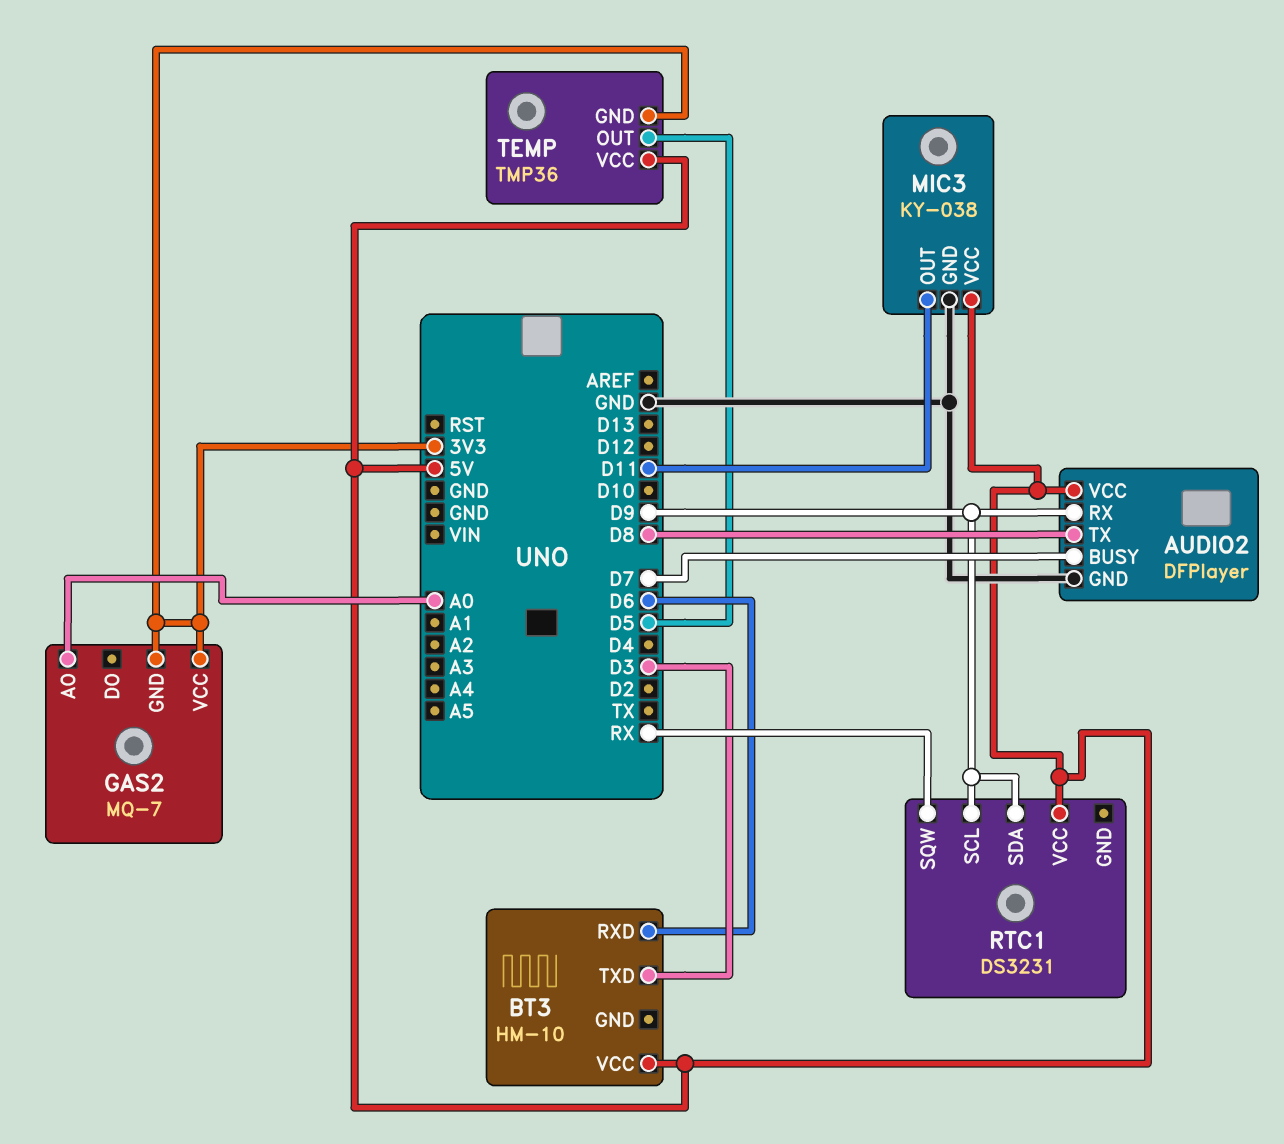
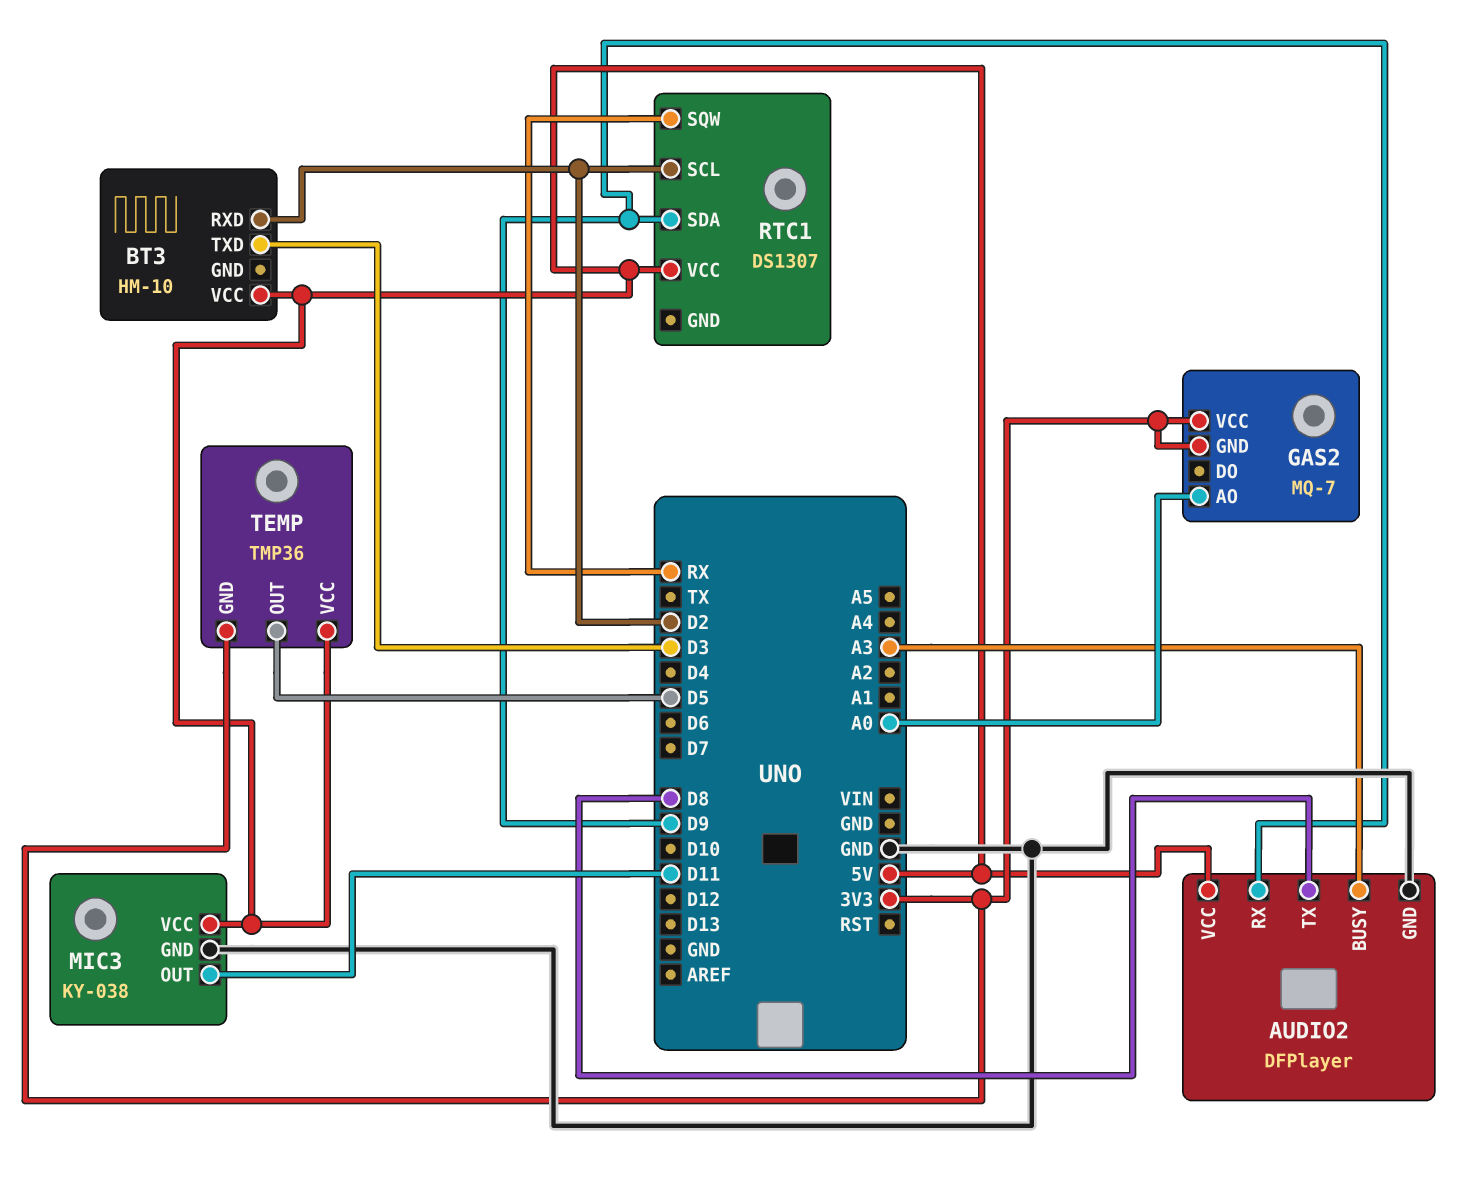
AUDIO2 pin BUSY: D7 -> A3
BT3 pin RXD: D6 -> D2
RTC1: DS3231 -> DS1307
RTC1 pin SCL: D9 -> D2

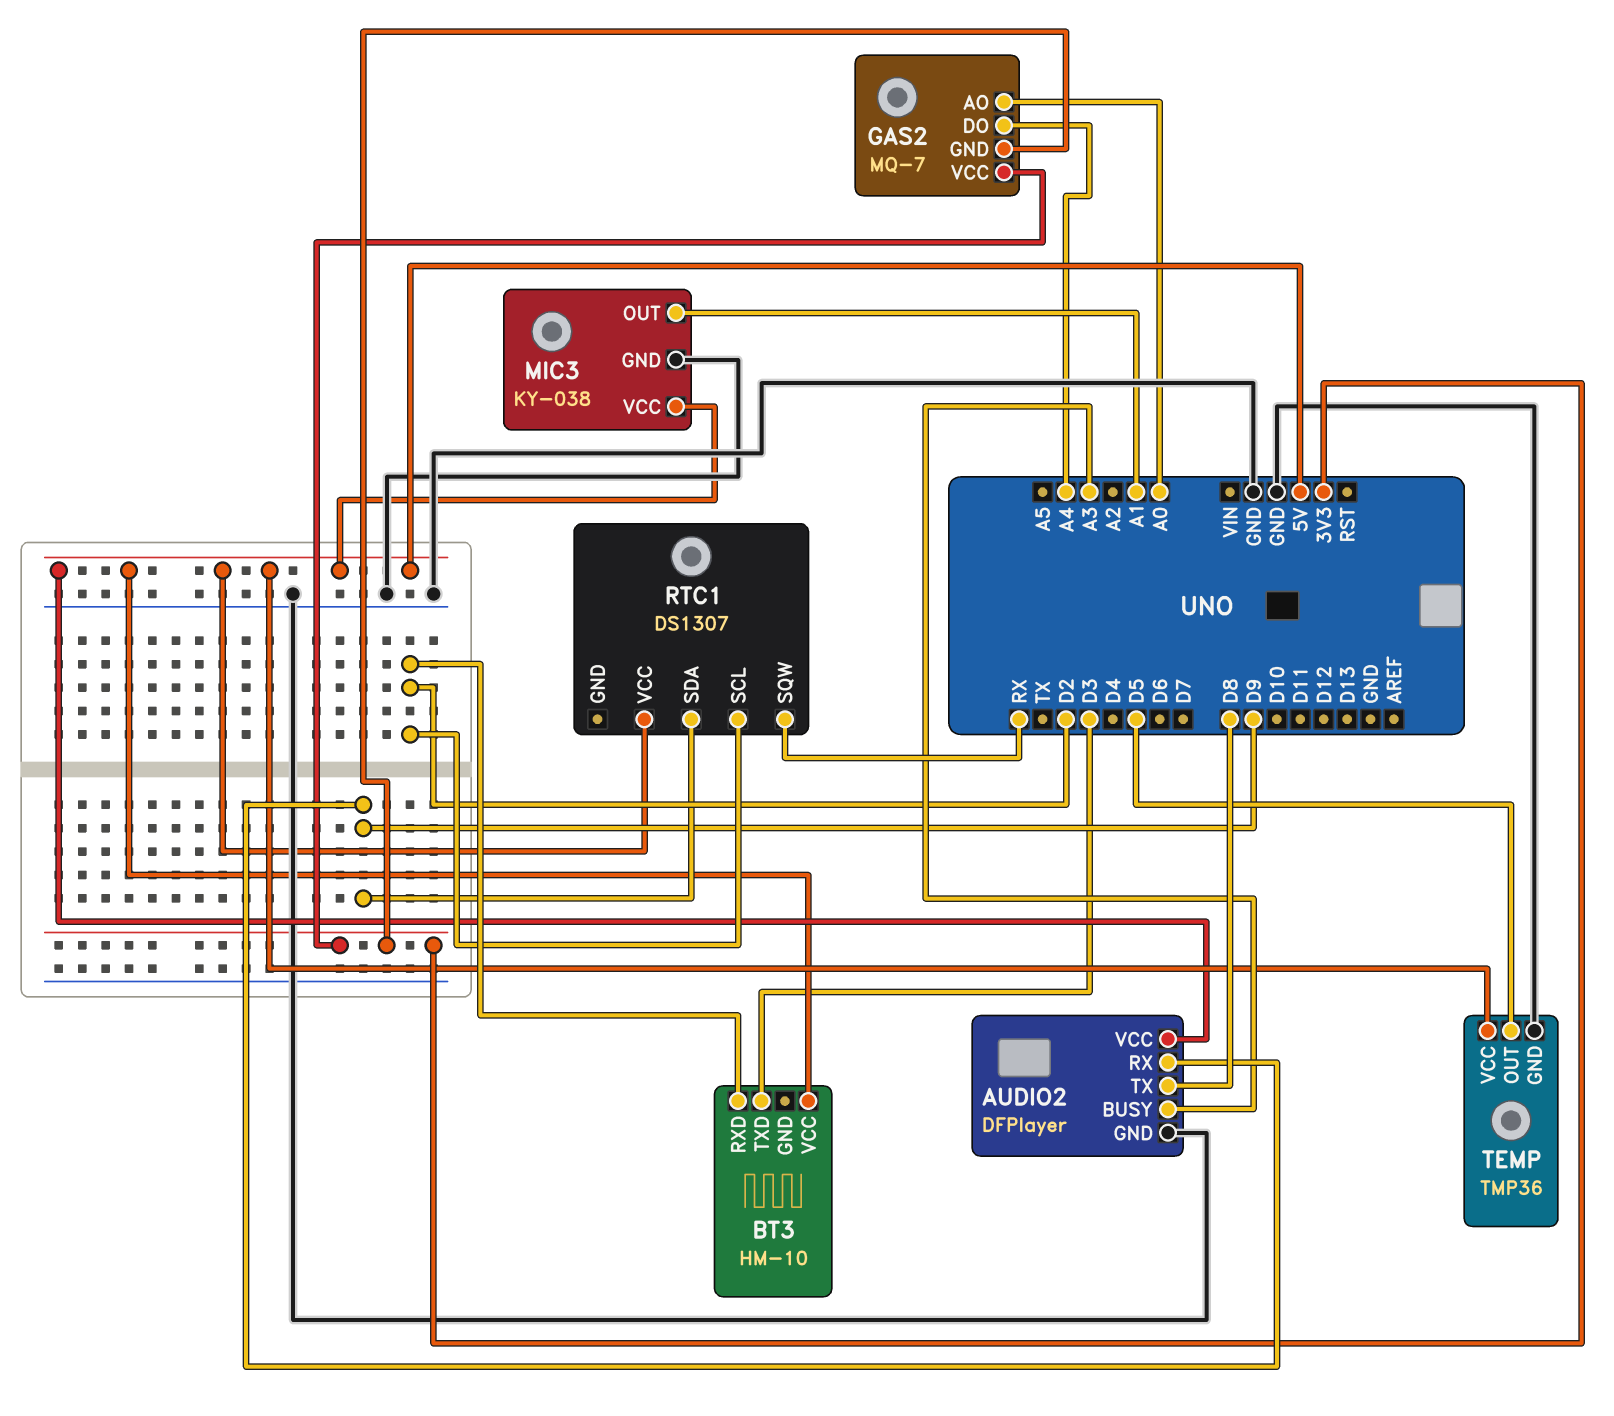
GAS2 pin DO: none -> A4
MIC3 pin OUT: D11 -> A1
TEMP pin GND: 3V3 -> GND

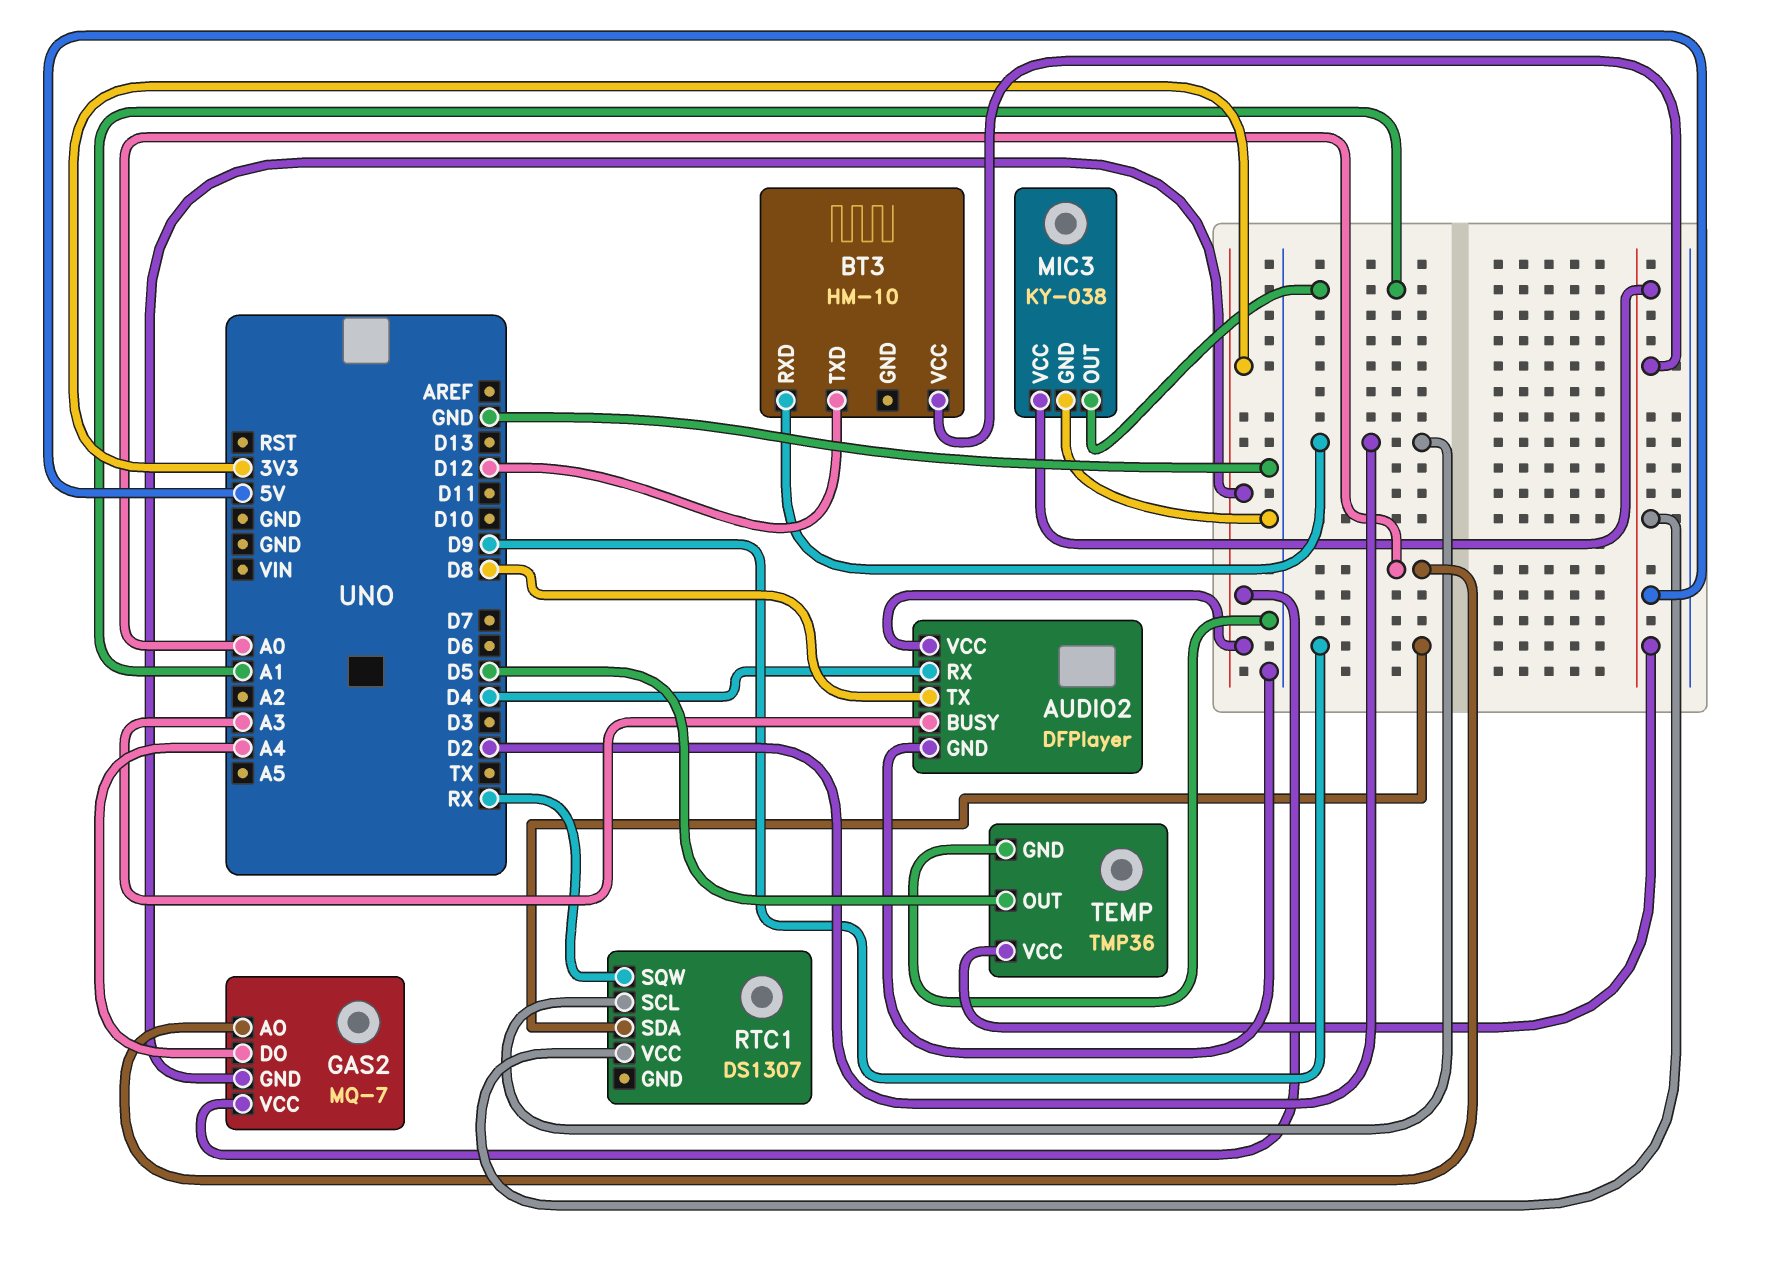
AUDIO2 pin RX: D9 -> D4
AUDIO2 pin VCC: 5V -> 3V3
BT3 pin TXD: D3 -> D12

